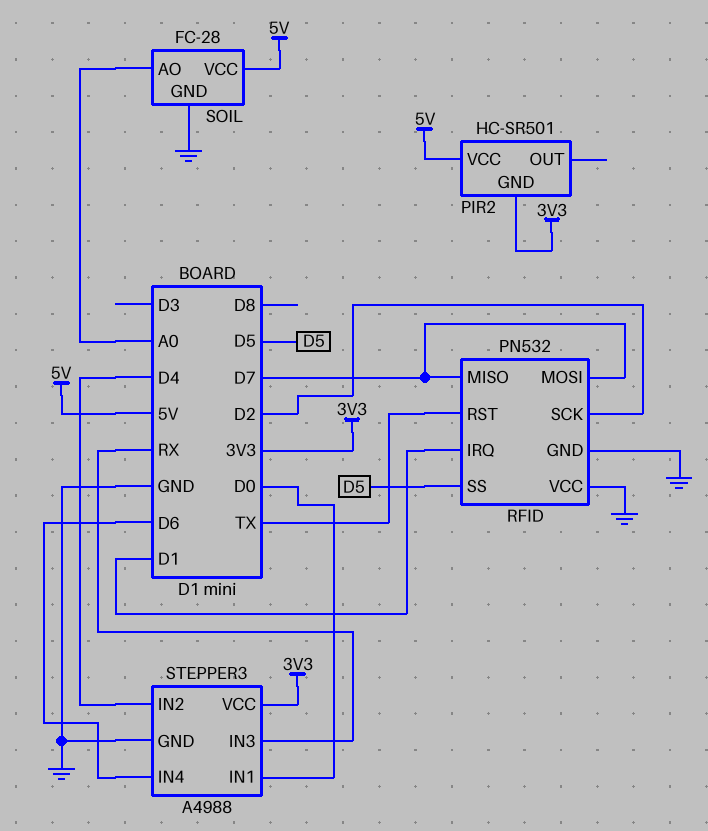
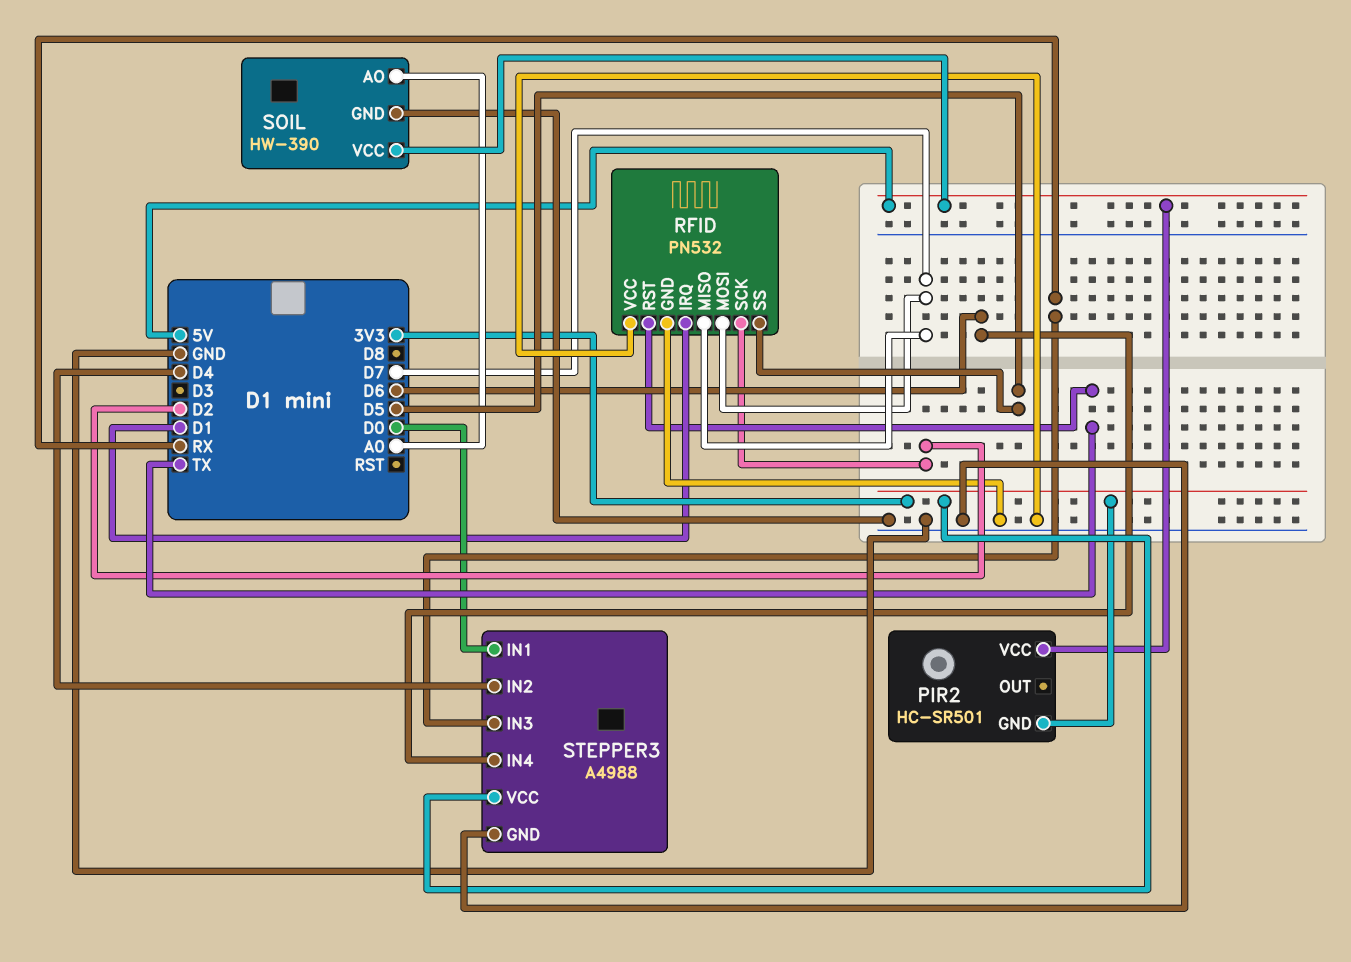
SOIL: FC-28 -> HW-390

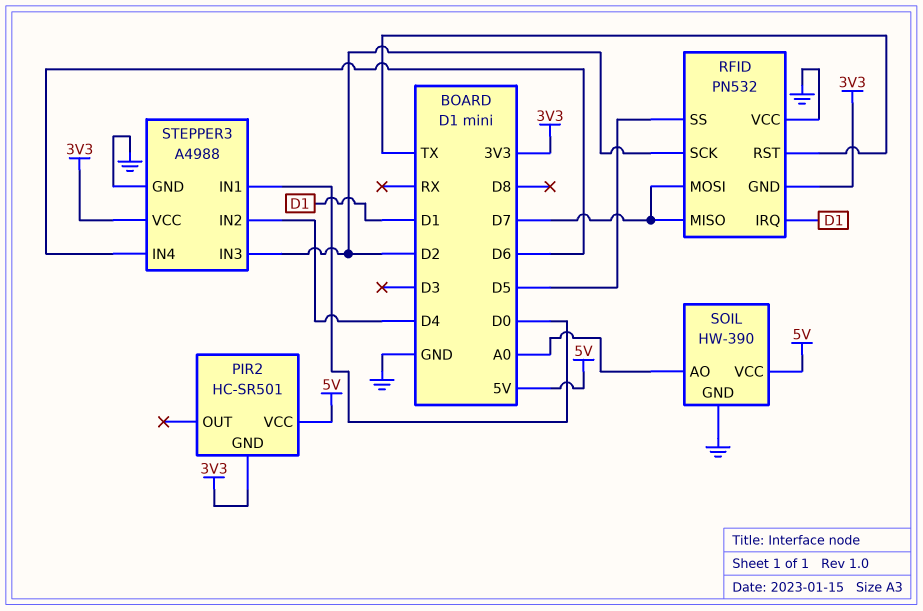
RFID pin GND: GND -> 3V3
STEPPER3 pin IN3: RX -> D2

